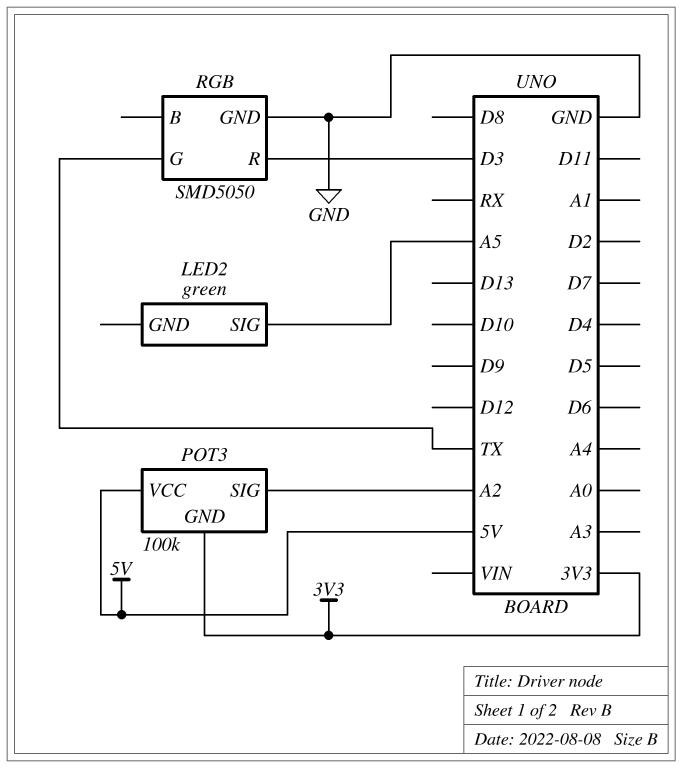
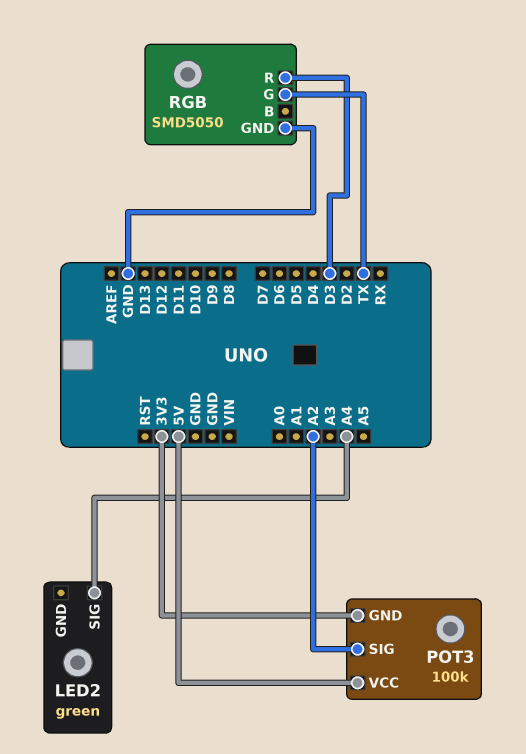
LED2 pin SIG: A5 -> A4

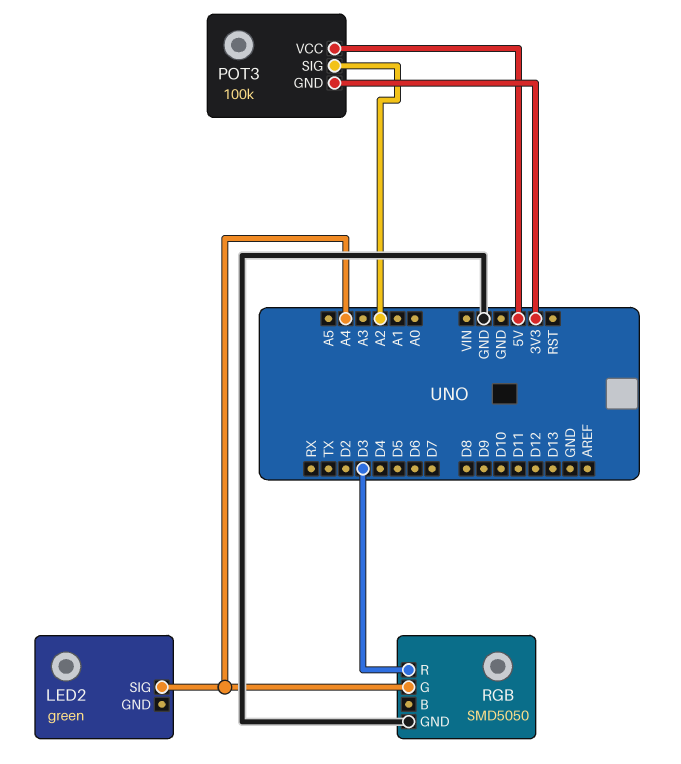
RGB pin G: TX -> A4

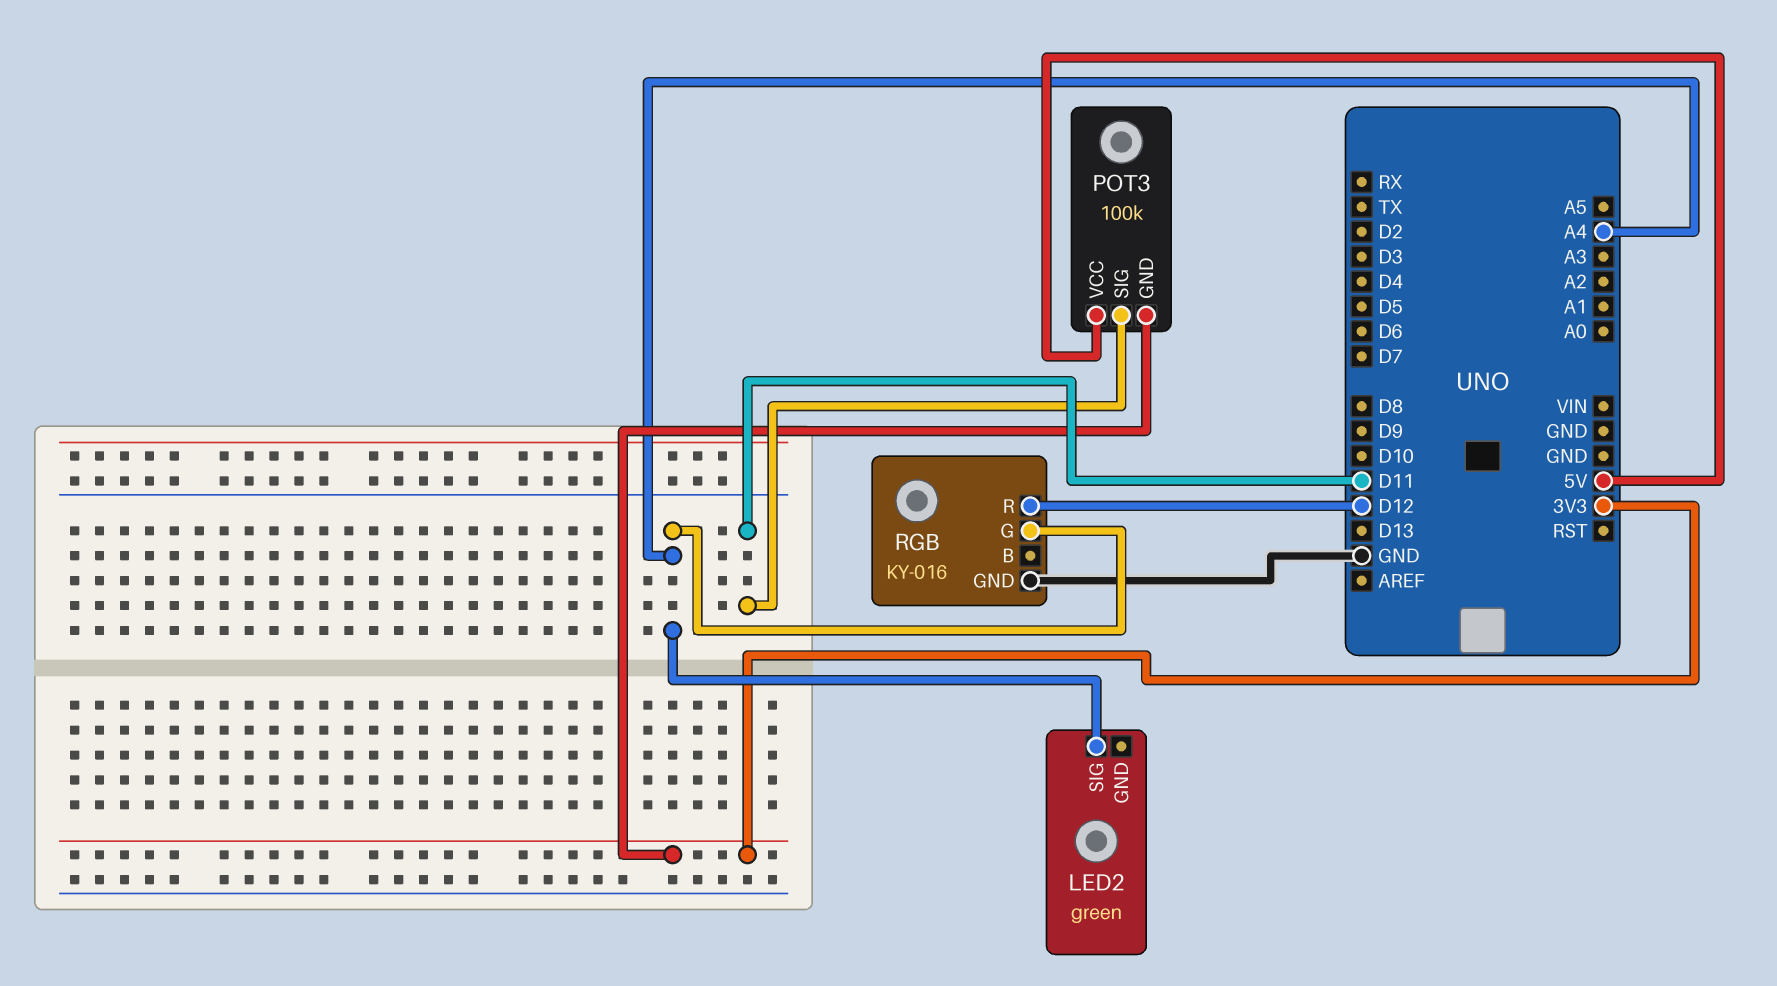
POT3 pin SIG: A2 -> D11
RGB: SMD5050 -> KY-016
RGB pin R: D3 -> D12

